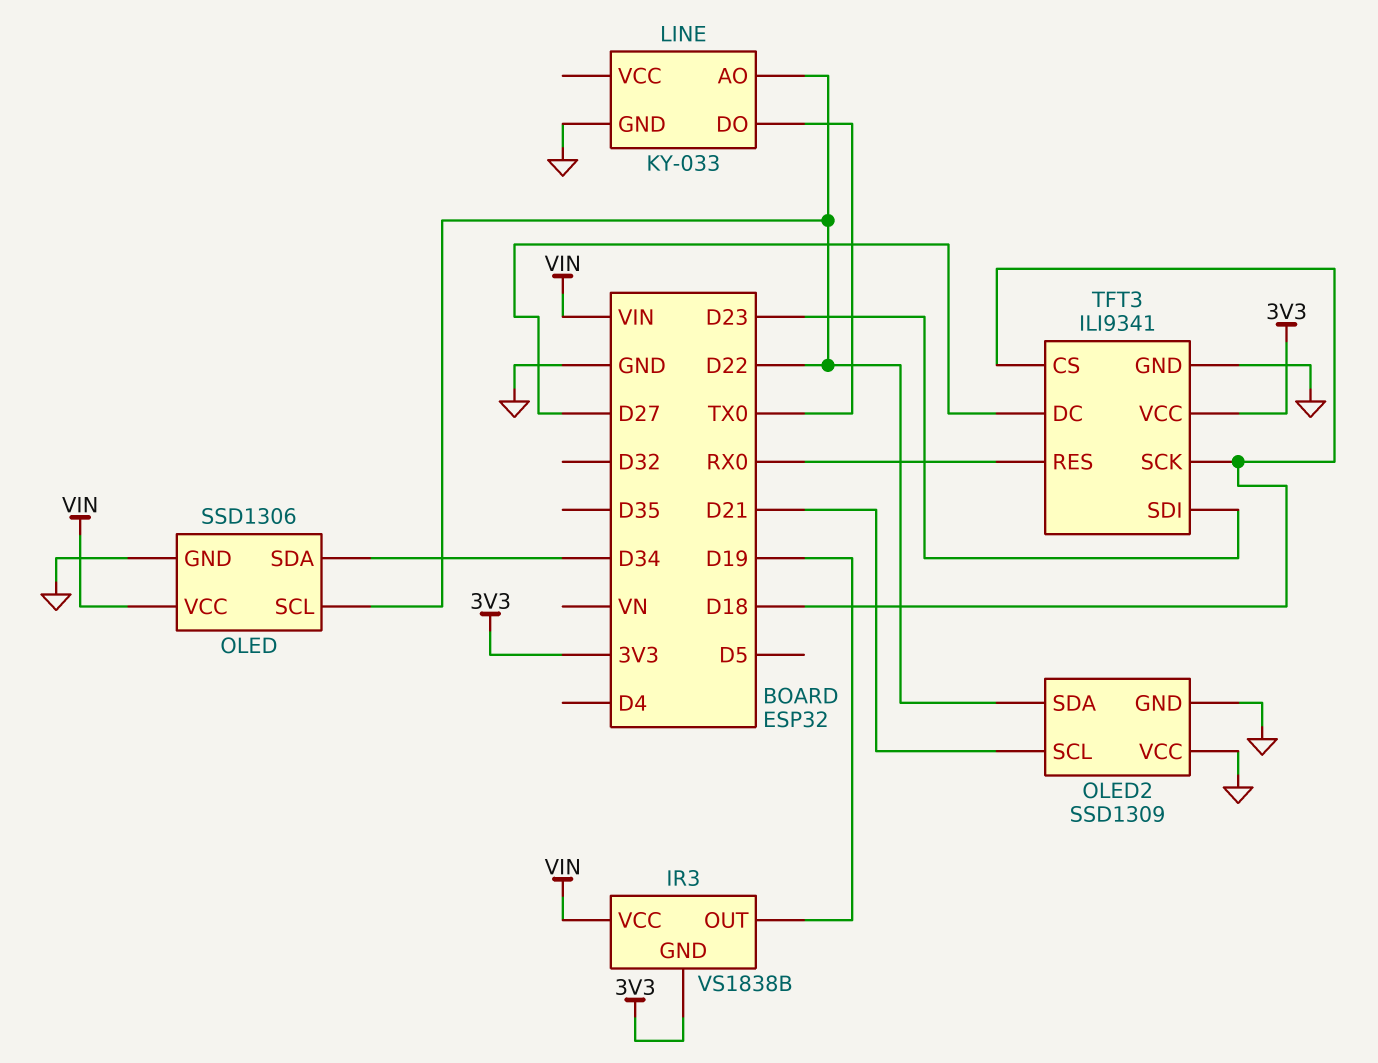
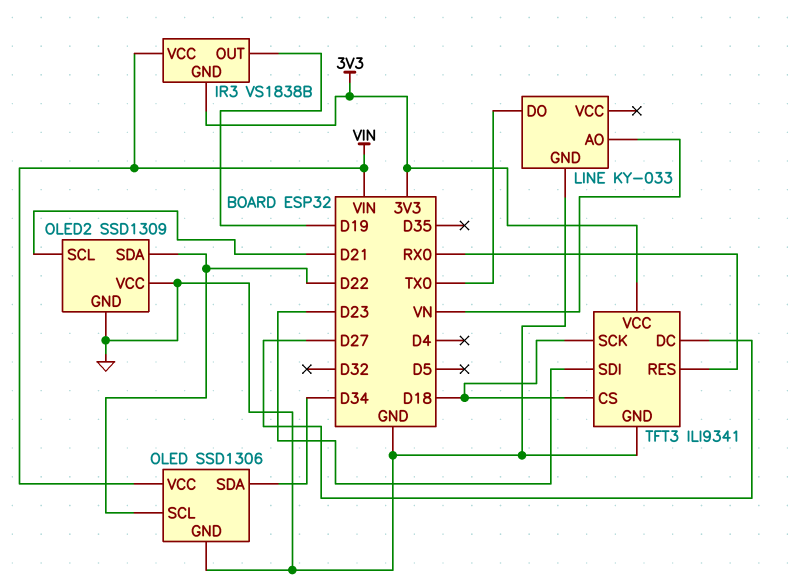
LINE pin AO: D22 -> VN

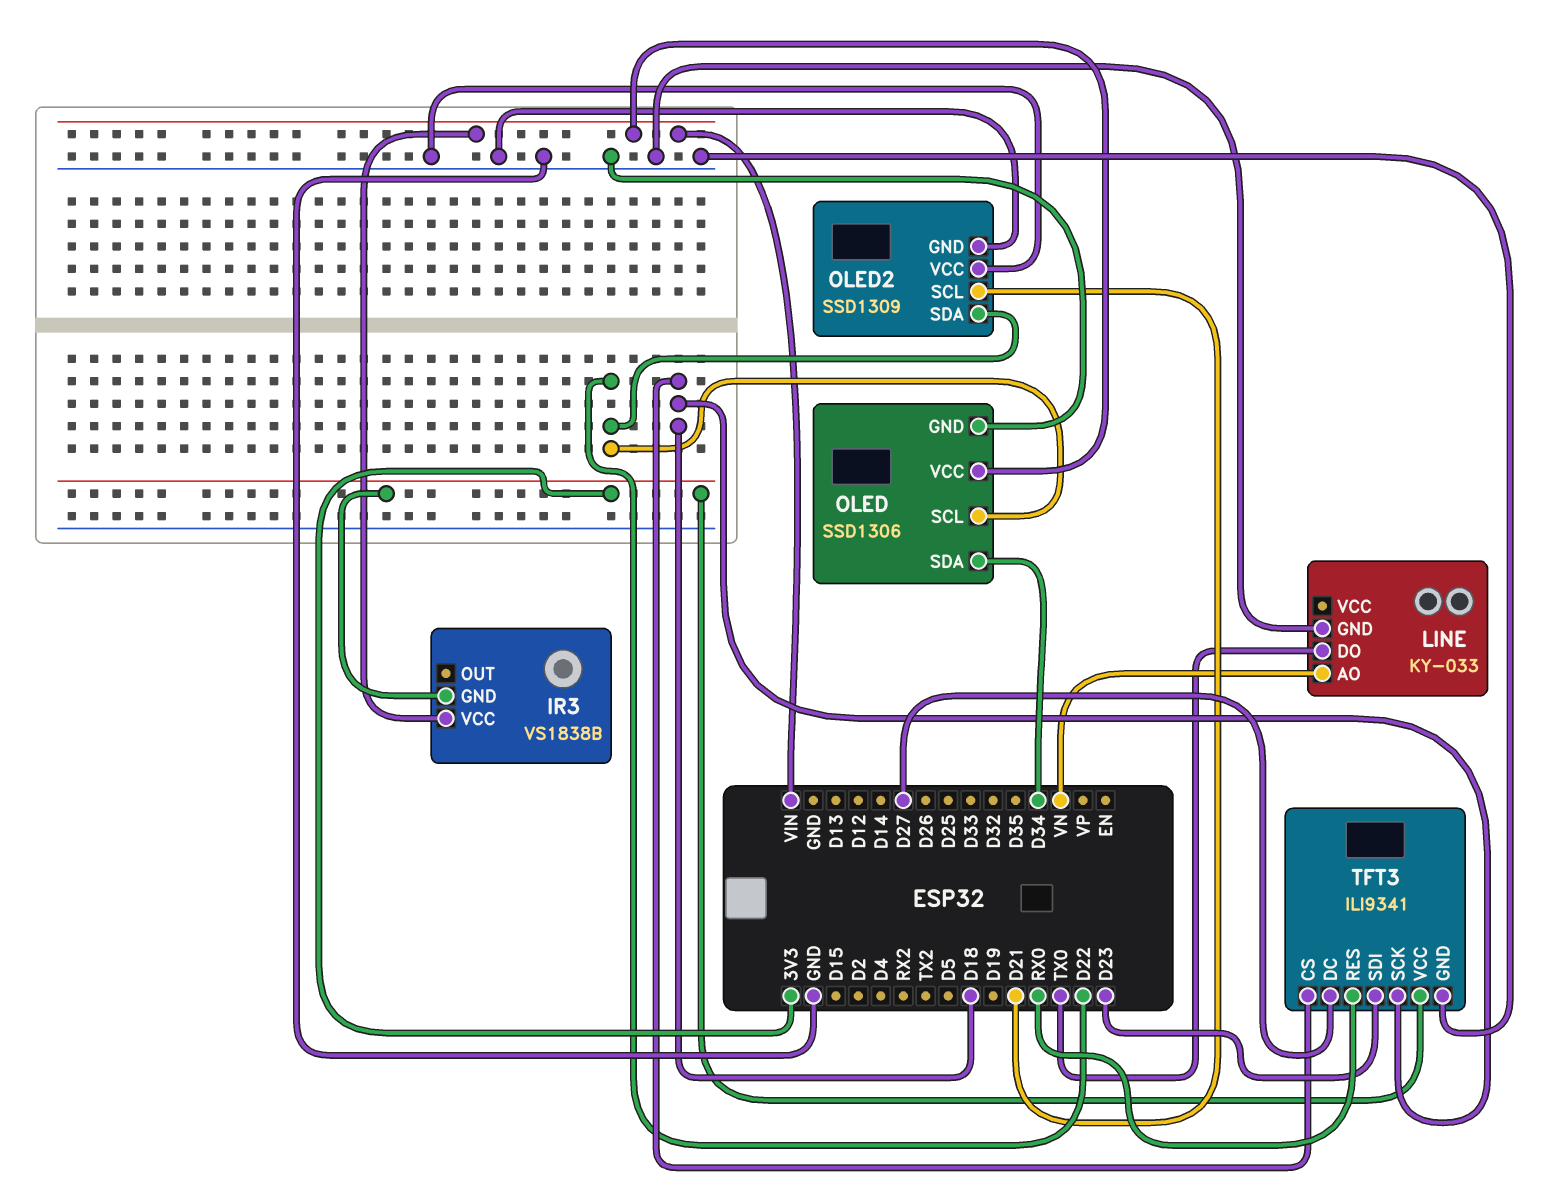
IR3 pin OUT: D19 -> none

